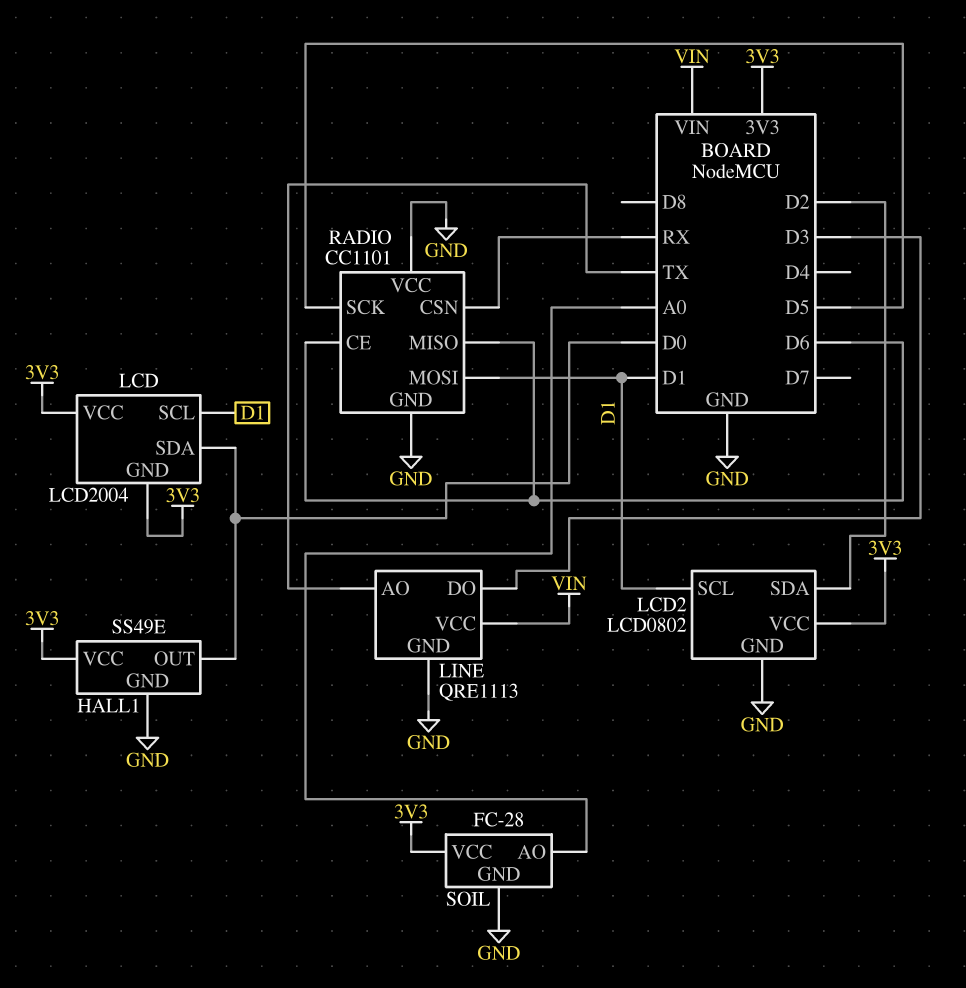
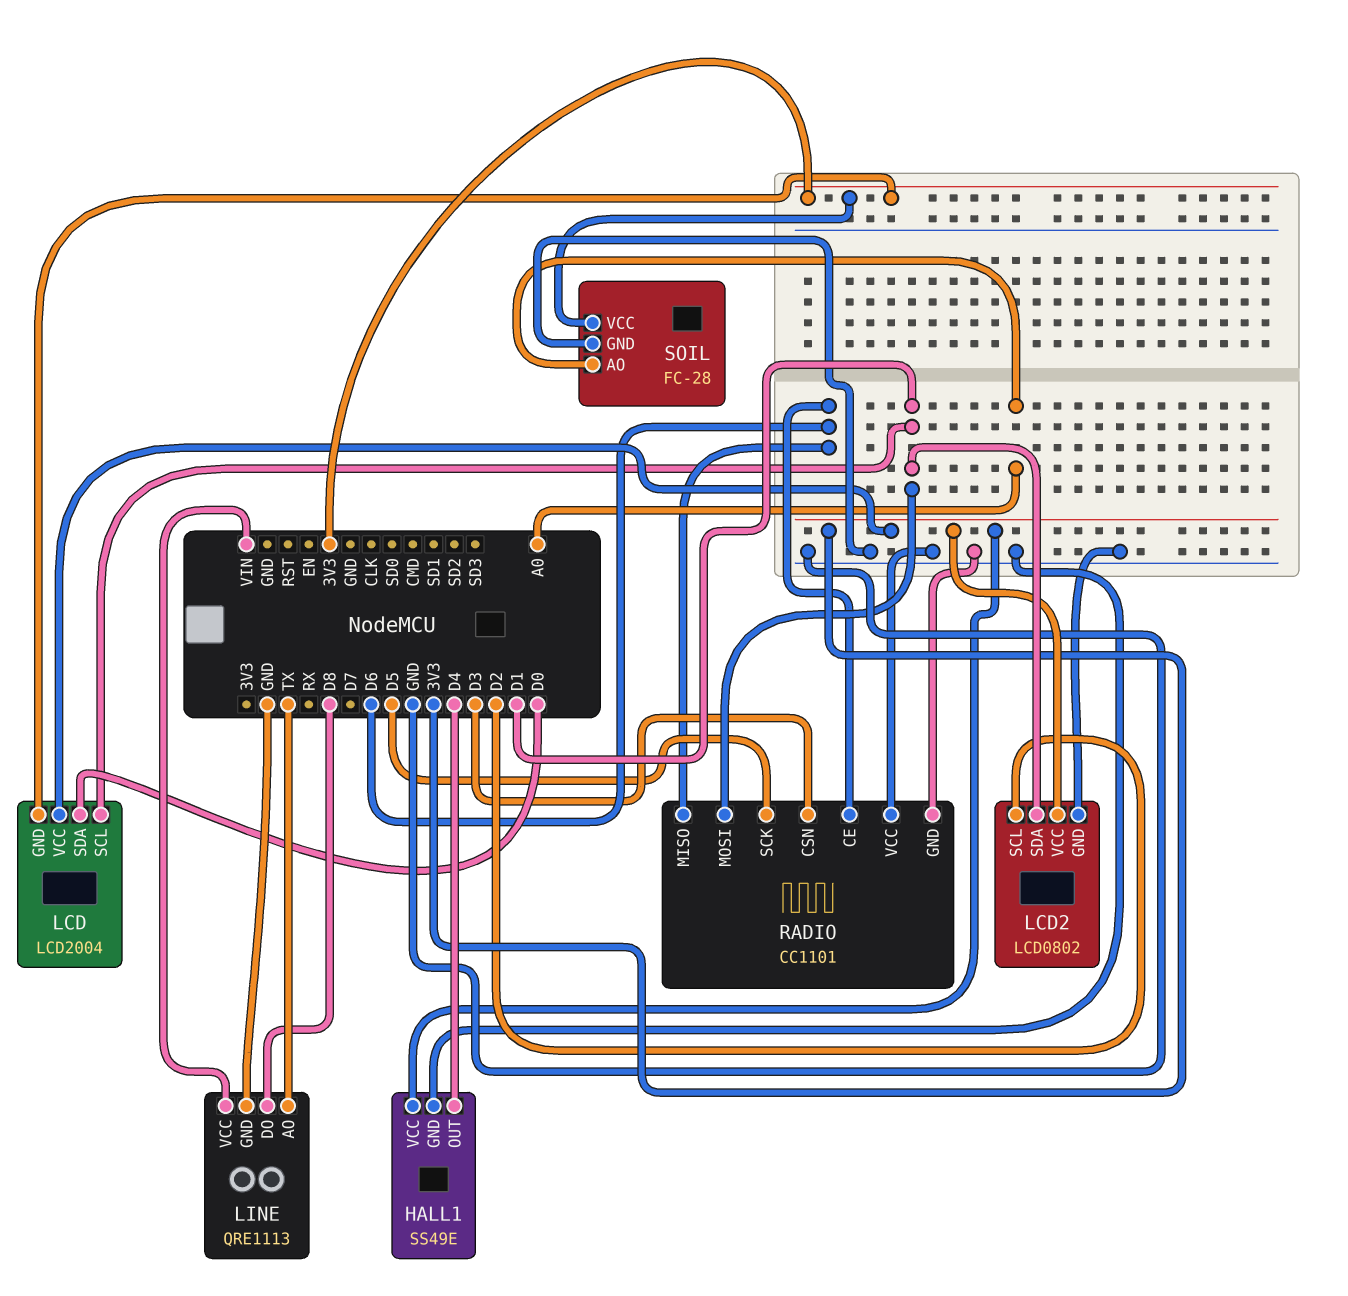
HALL1 pin OUT: D0 -> D4
LCD2 pin SCL: D1 -> D2
LCD2 pin SDA: D2 -> D1
LINE pin DO: D3 -> D8
RADIO pin CSN: RX -> D3

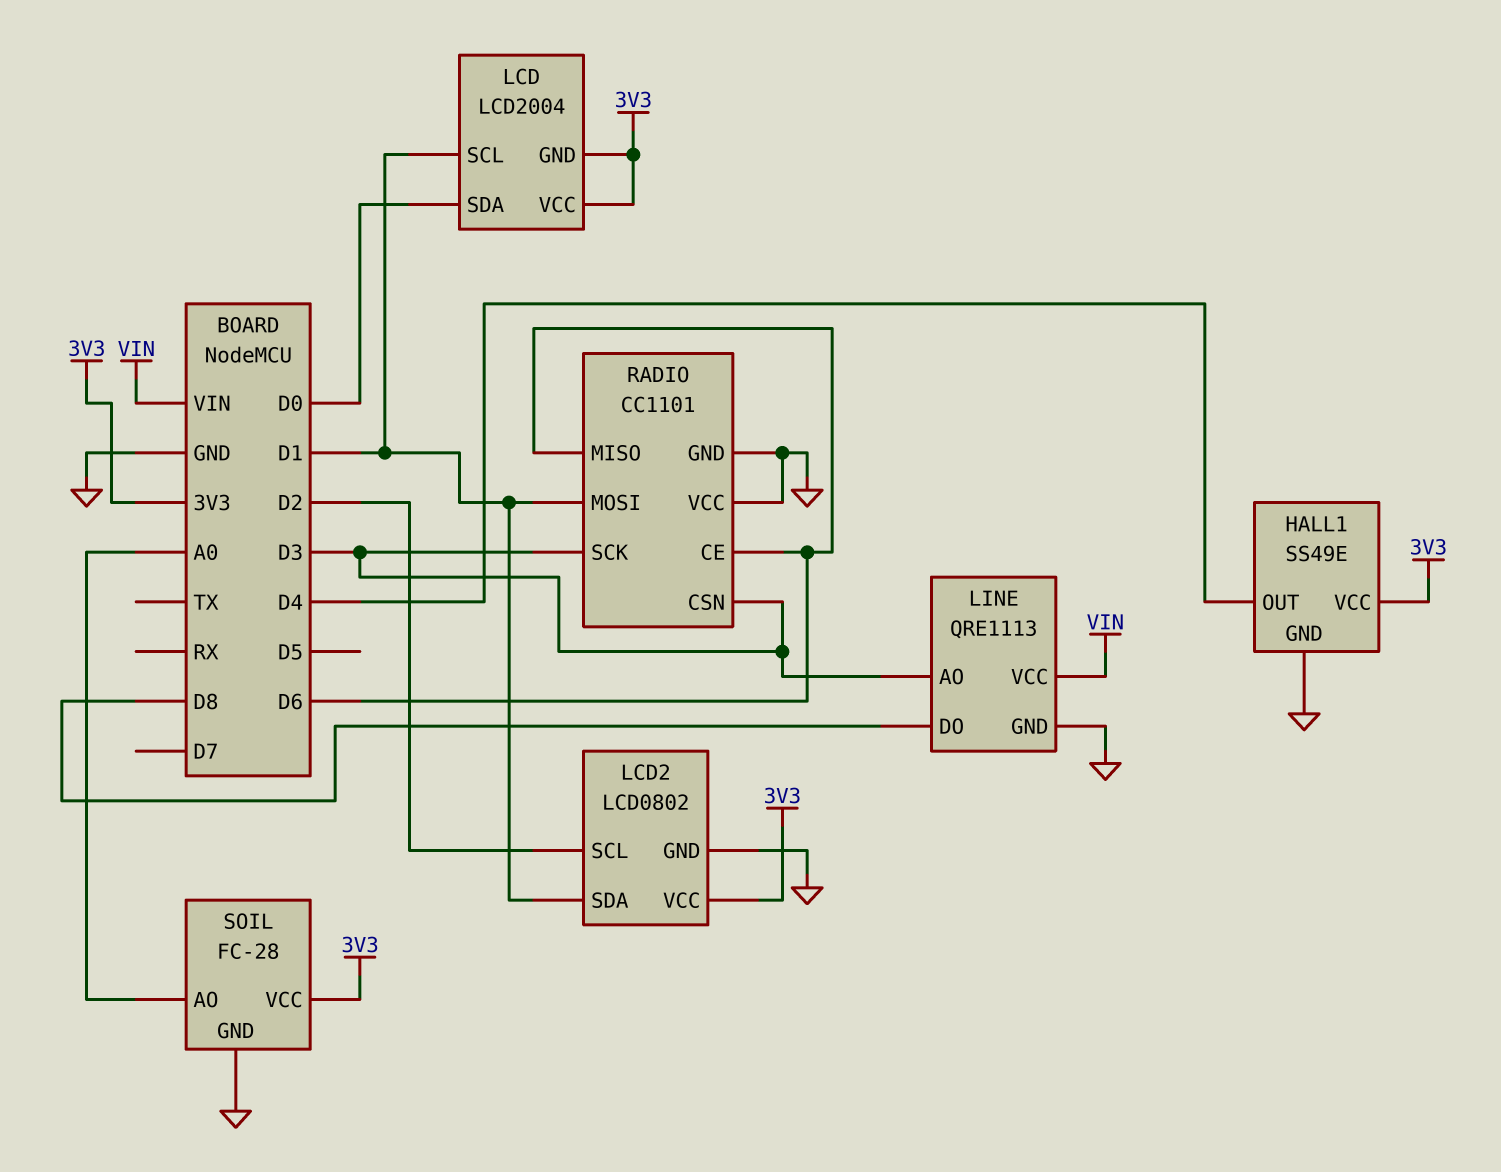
LINE pin AO: TX -> D3
RADIO pin SCK: D5 -> D3

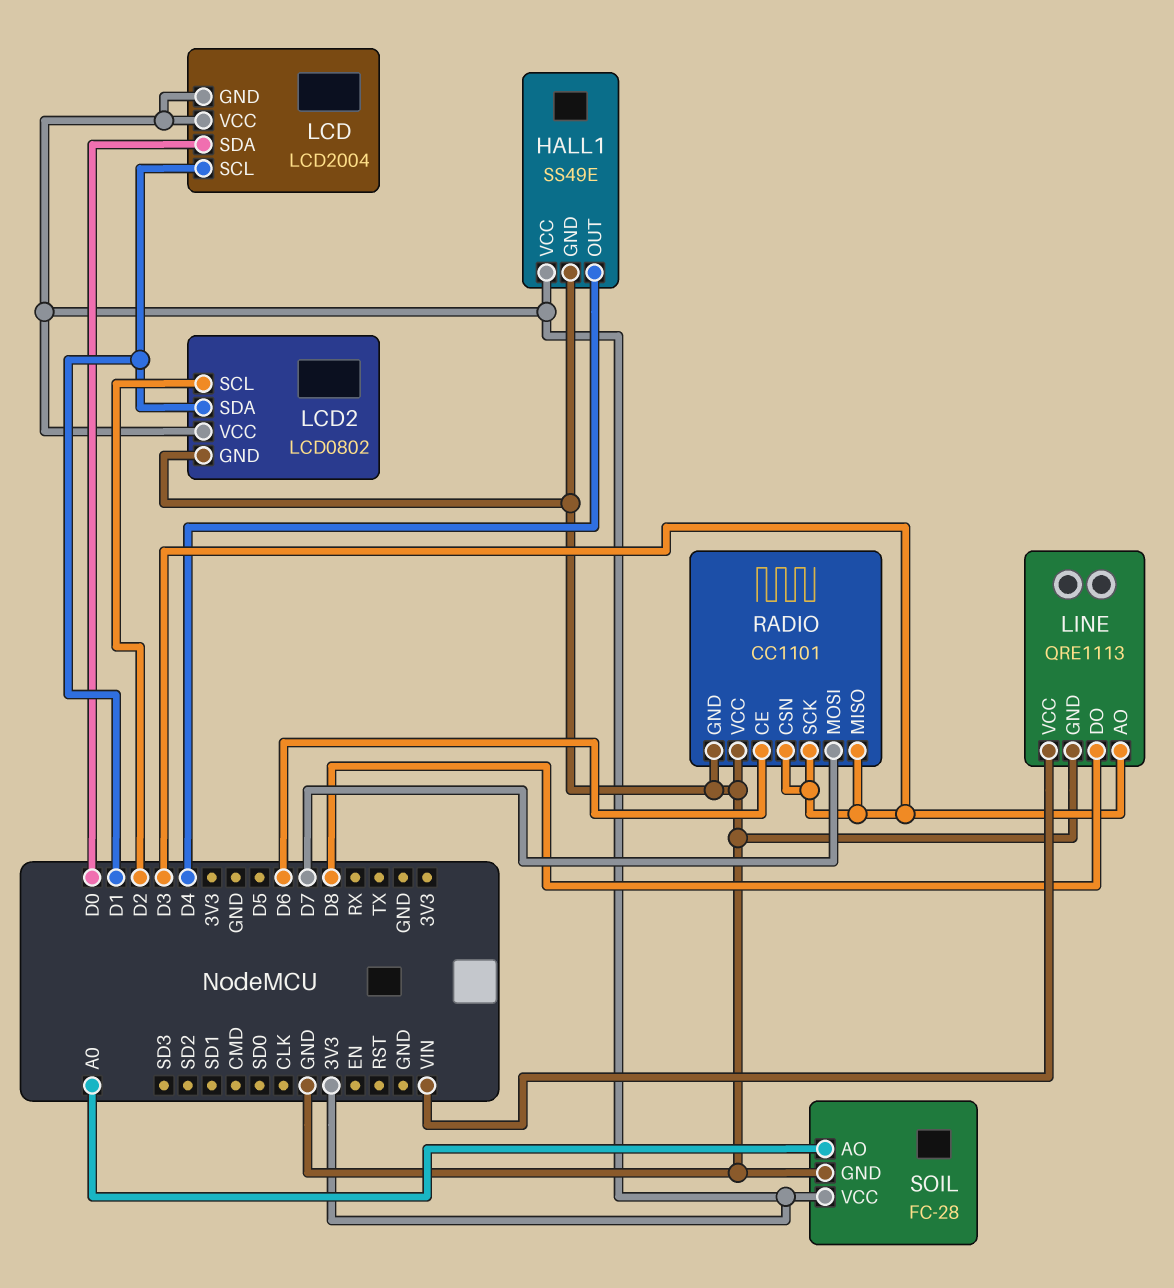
RADIO pin MISO: D6 -> D3
RADIO pin MOSI: D1 -> D7

